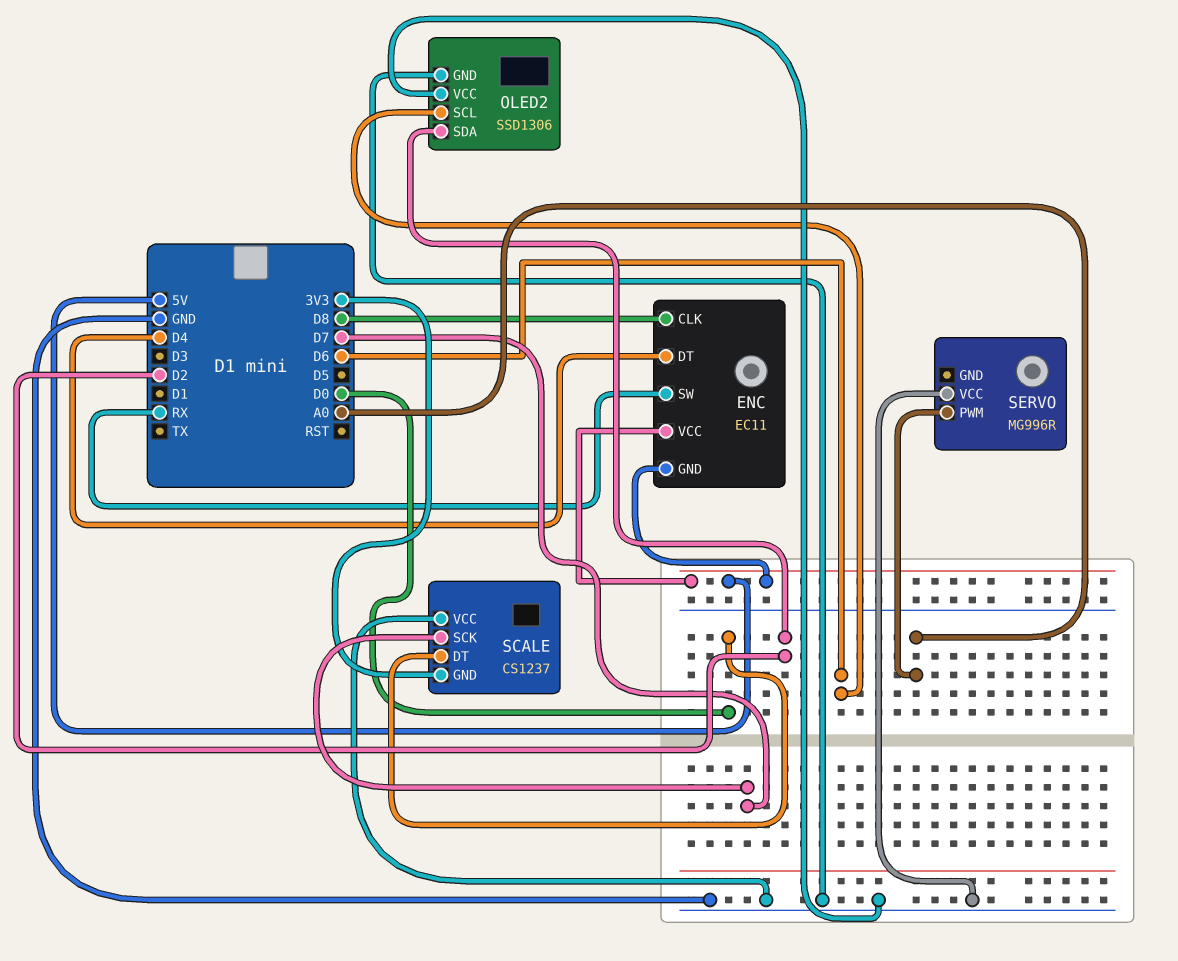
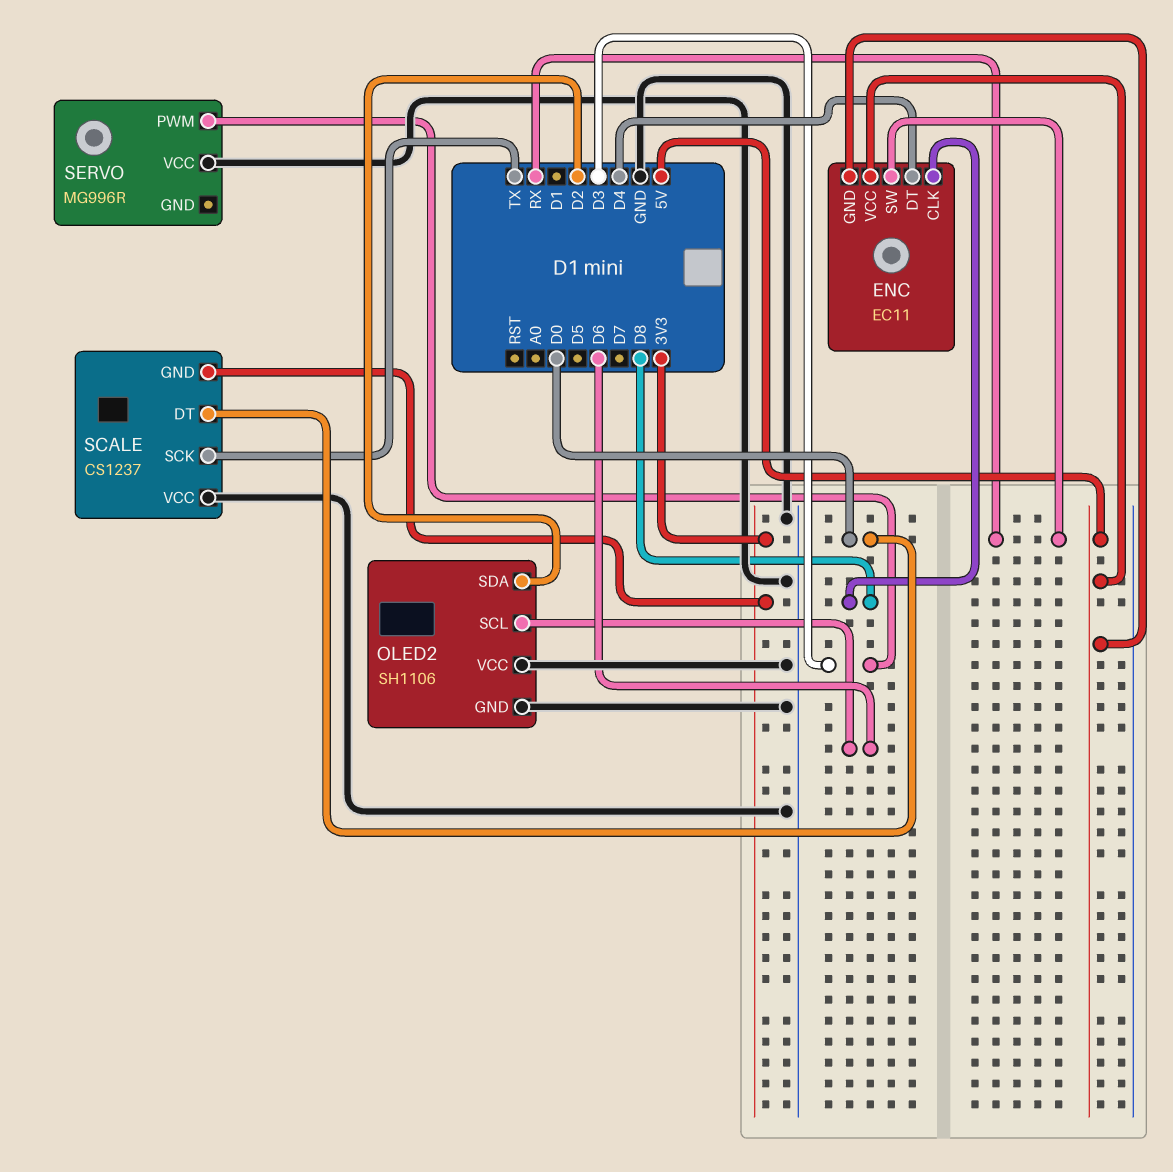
OLED2: SSD1306 -> SH1106
SCALE pin SCK: D7 -> TX
SERVO pin PWM: A0 -> D3

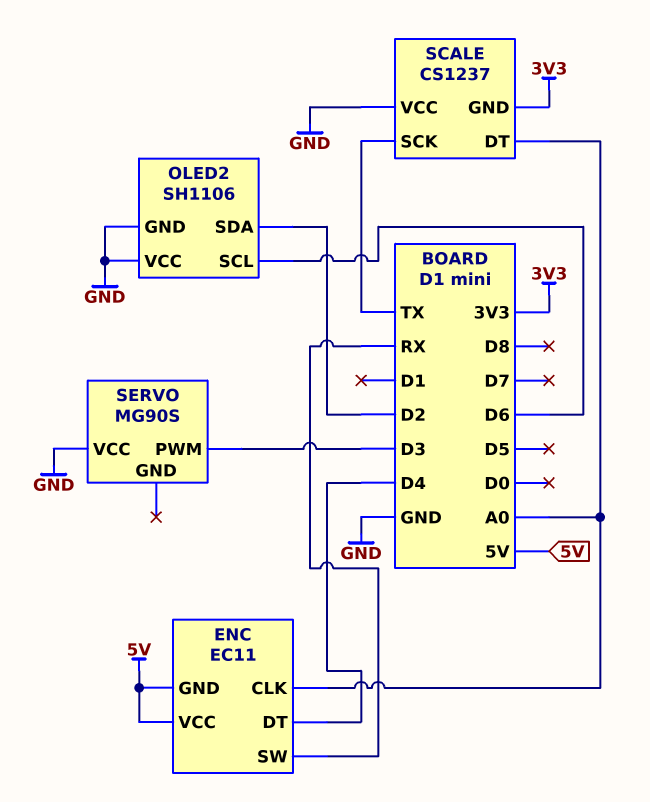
ENC pin CLK: D8 -> A0
SCALE pin DT: D0 -> A0
SERVO: MG996R -> MG90S

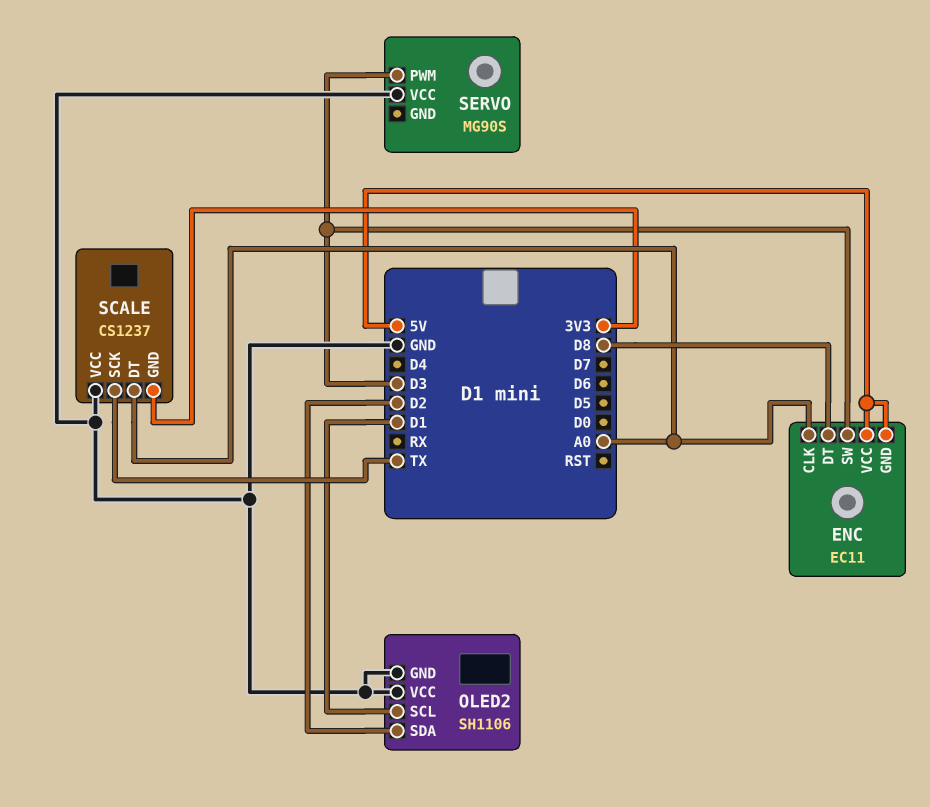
ENC pin DT: D4 -> D8
ENC pin SW: RX -> D3
OLED2 pin SCL: D6 -> D1

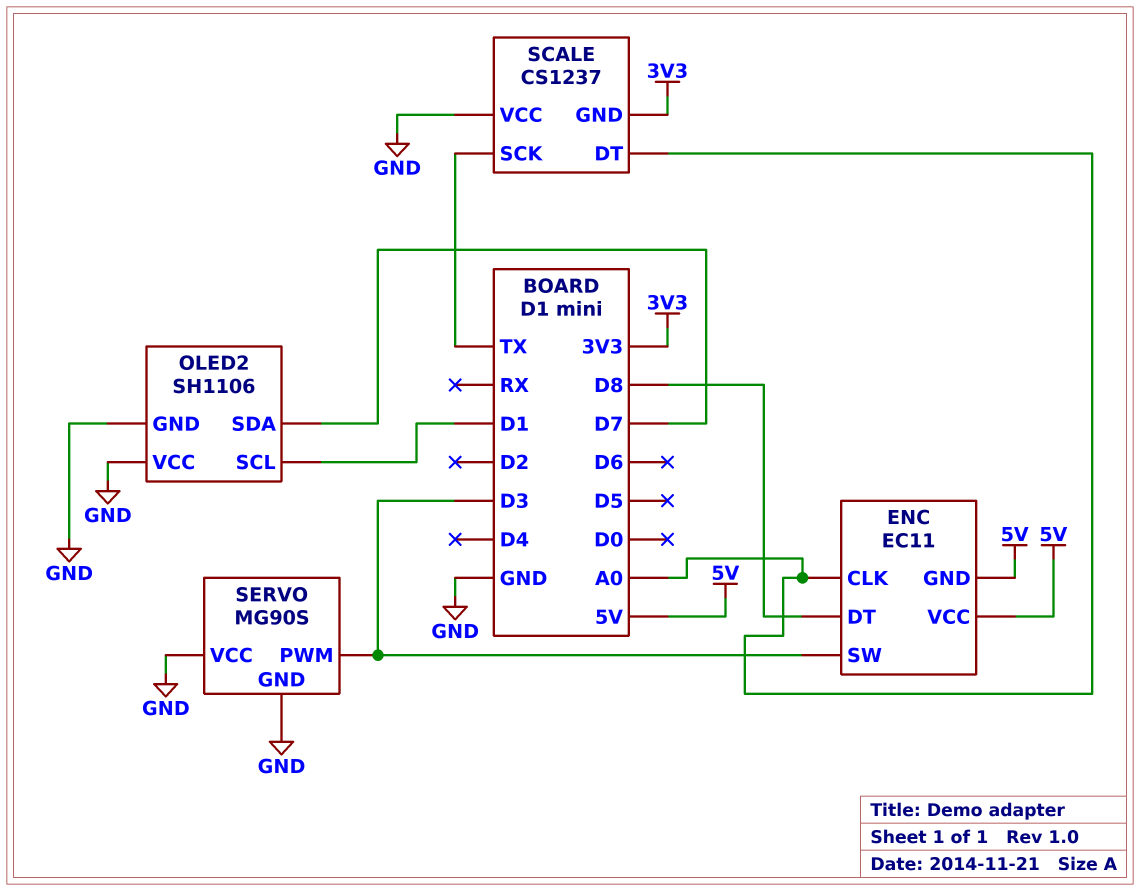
OLED2 pin SDA: D2 -> D7
SERVO pin GND: none -> GND

